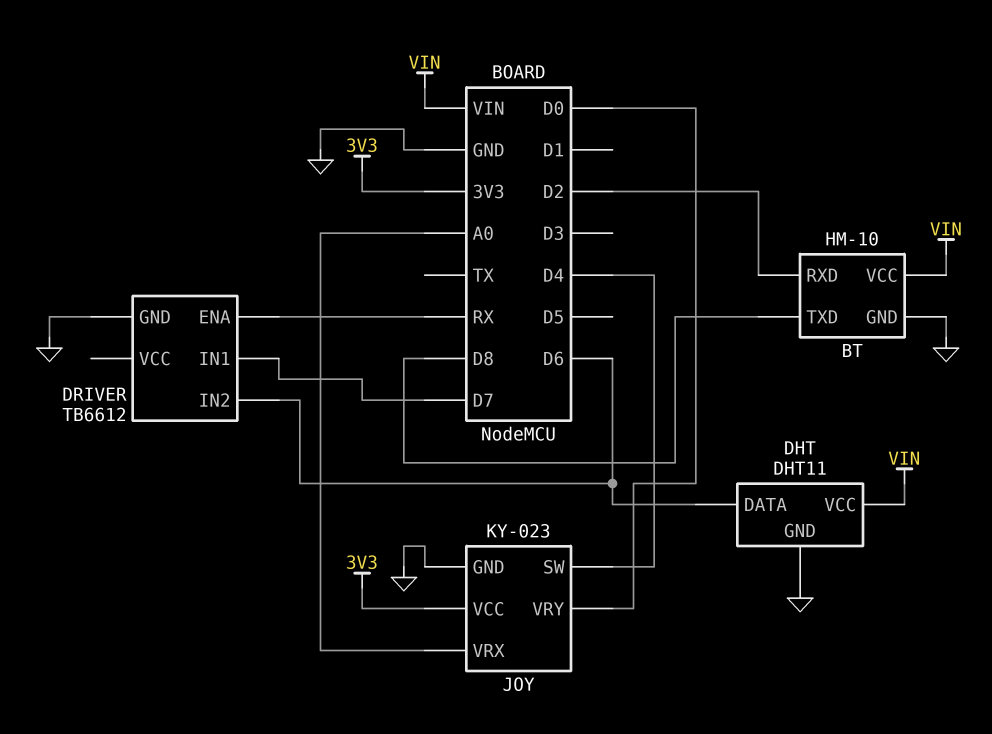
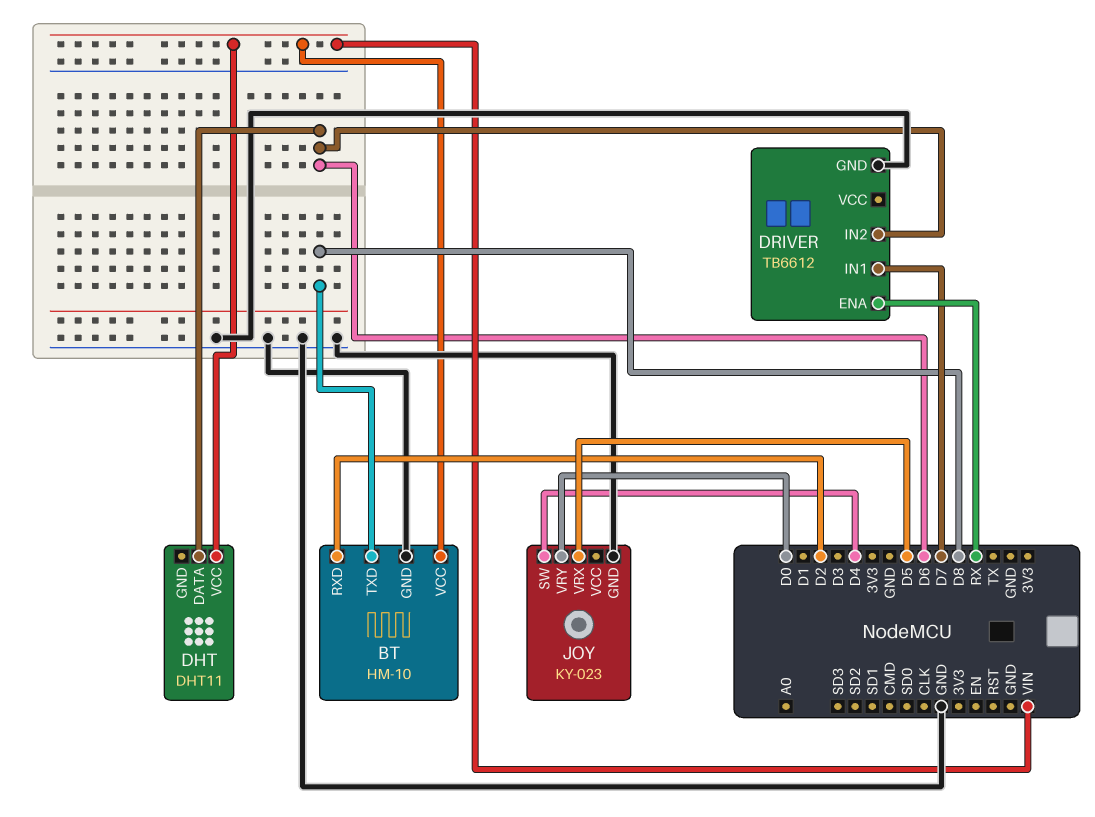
DHT pin GND: GND -> none
JOY pin VCC: 3V3 -> none
JOY pin VRX: A0 -> D5

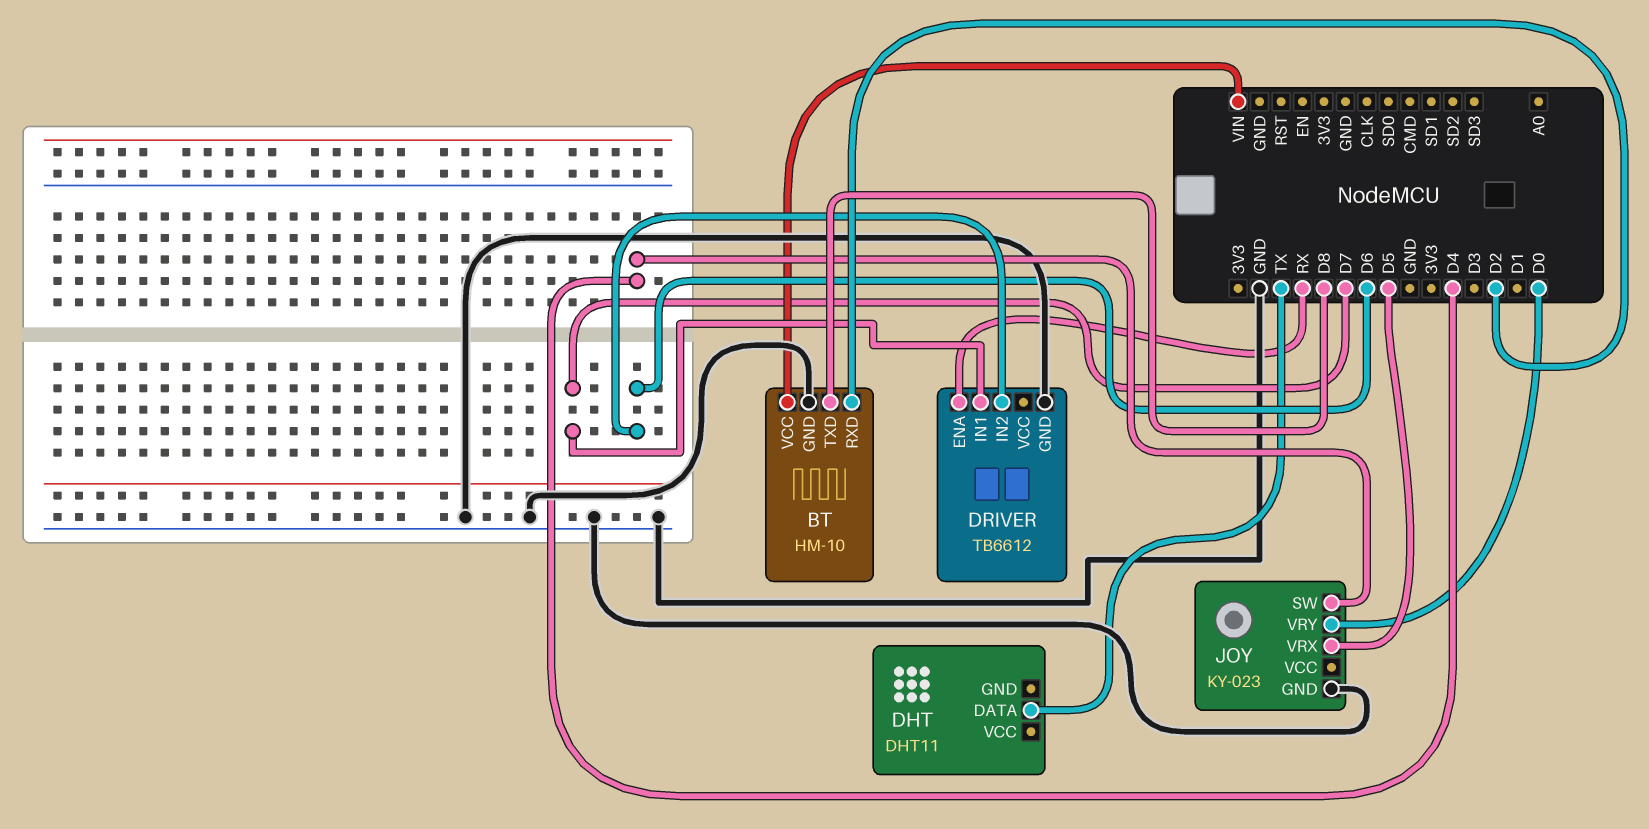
DHT pin DATA: D6 -> TX
DHT pin VCC: VIN -> none

